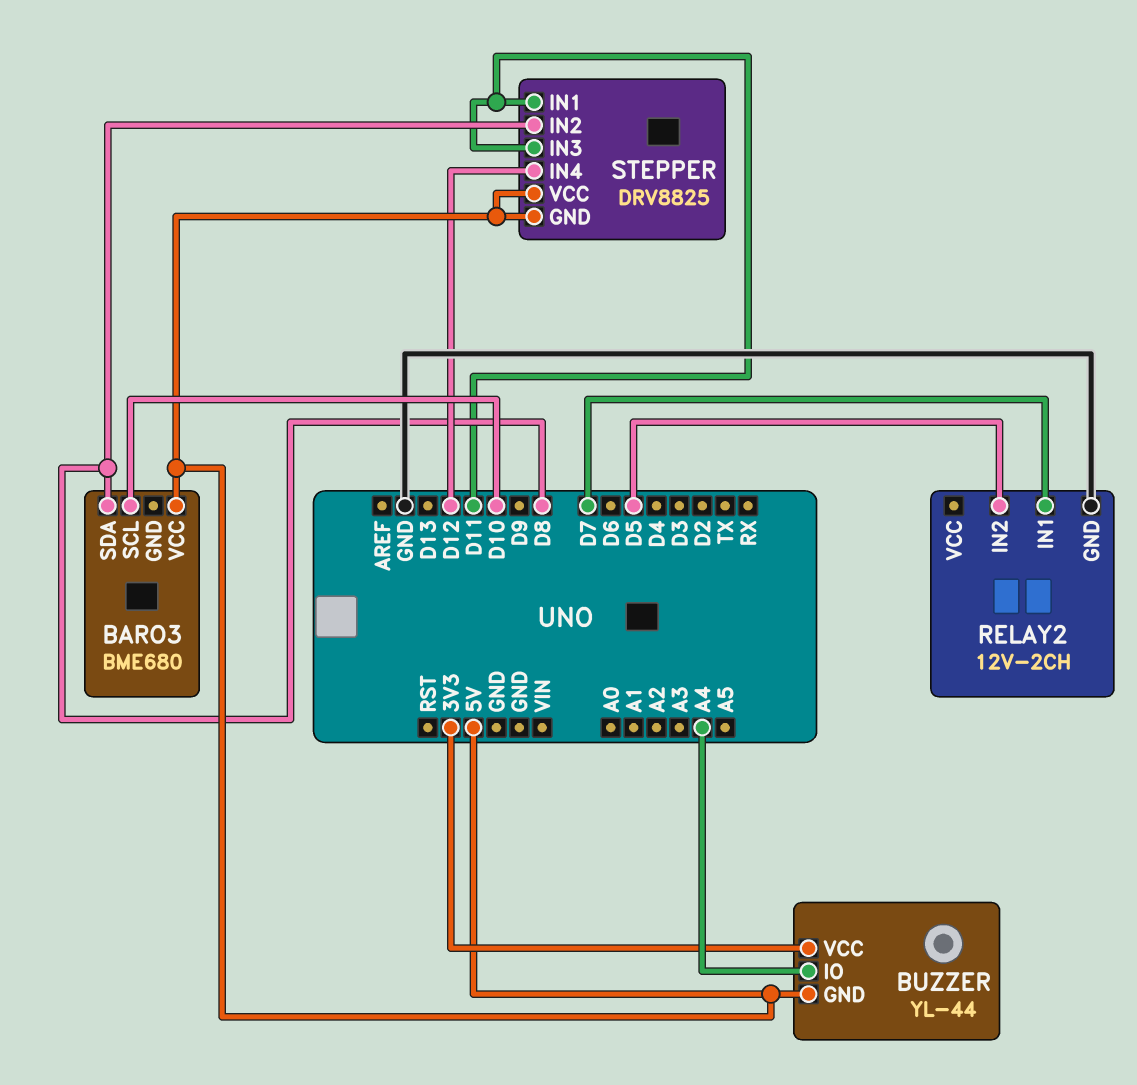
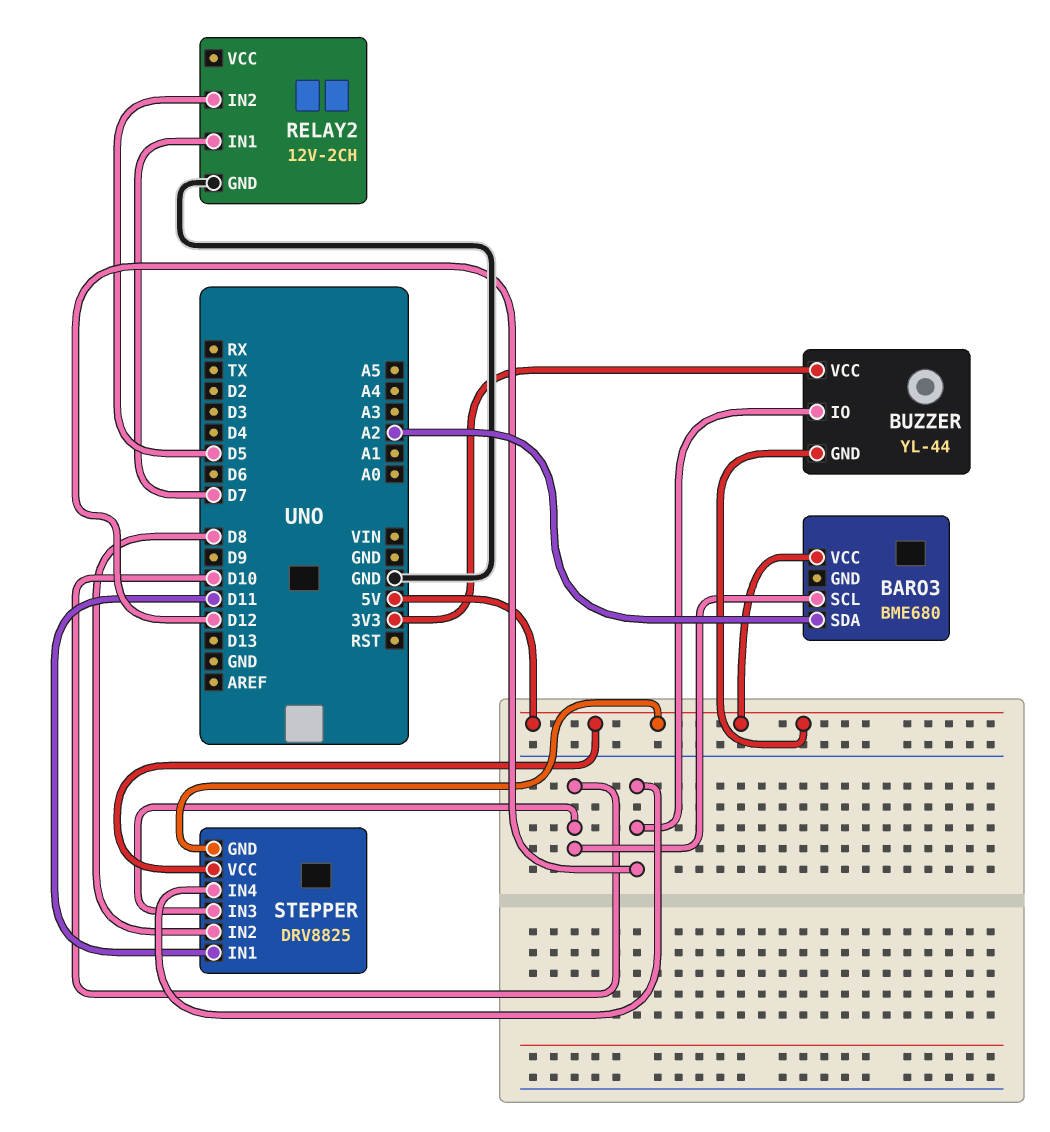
BARO3 pin SDA: D8 -> A2
BUZZER pin IO: A4 -> D12
STEPPER pin IN3: D11 -> D10

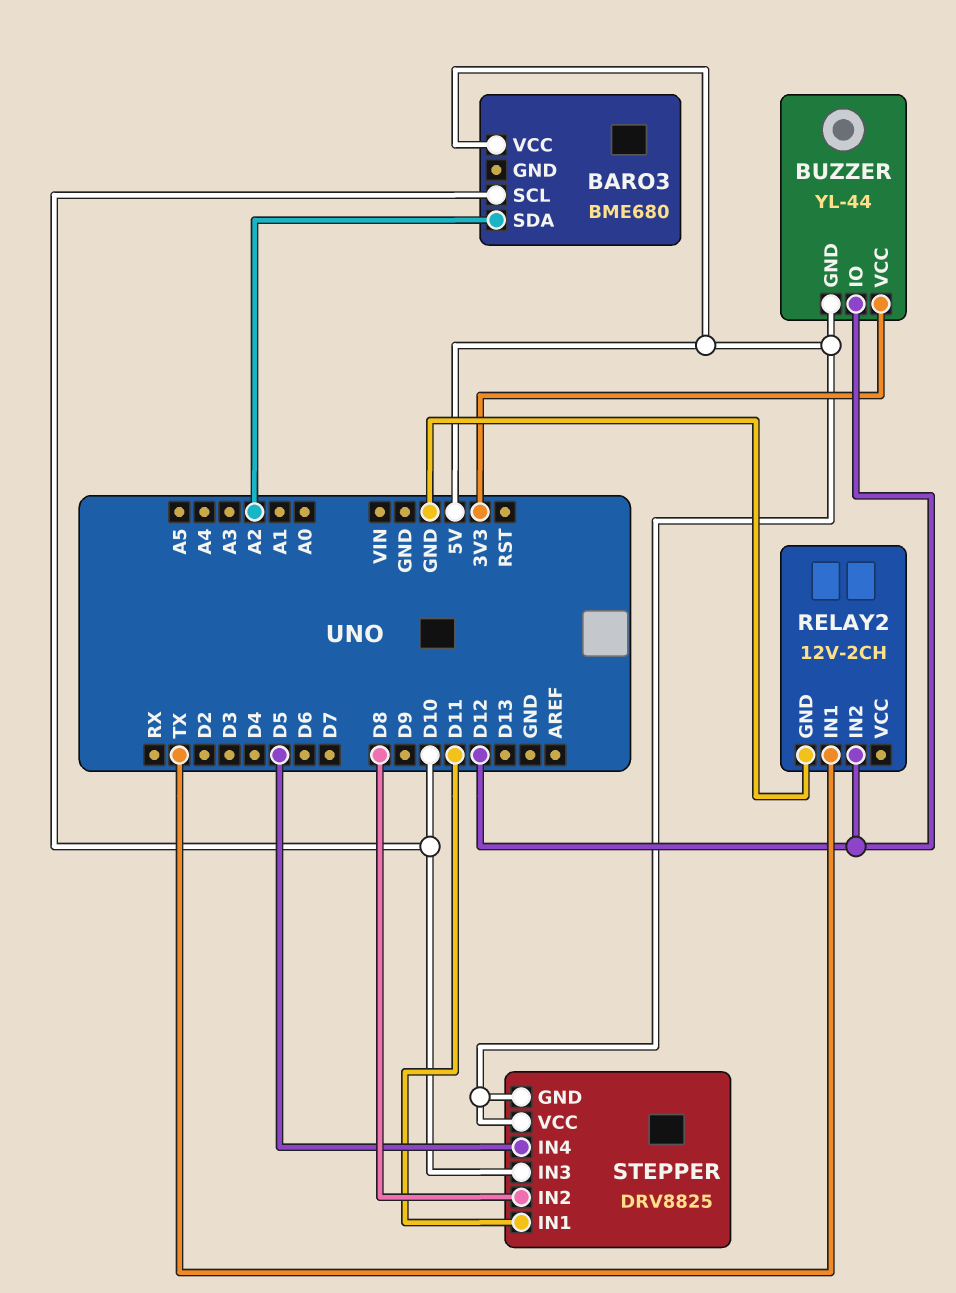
RELAY2 pin IN1: D7 -> TX
RELAY2 pin IN2: D5 -> D12
STEPPER pin IN4: D12 -> D5

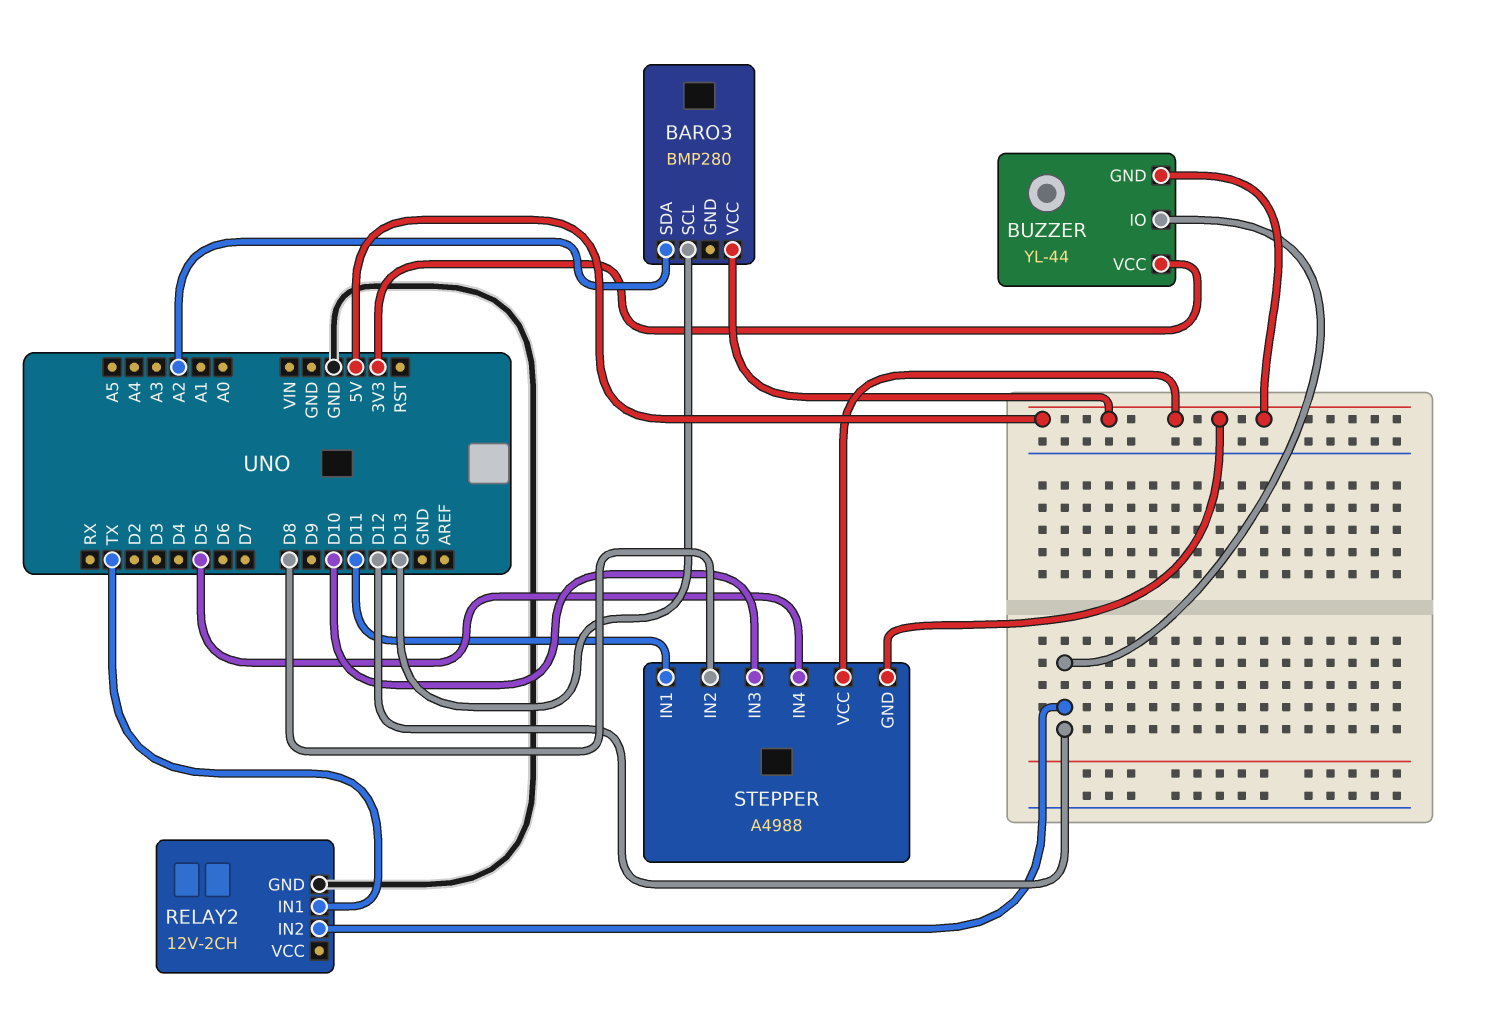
BARO3: BME680 -> BMP280
BARO3 pin SCL: D10 -> D13
STEPPER: DRV8825 -> A4988

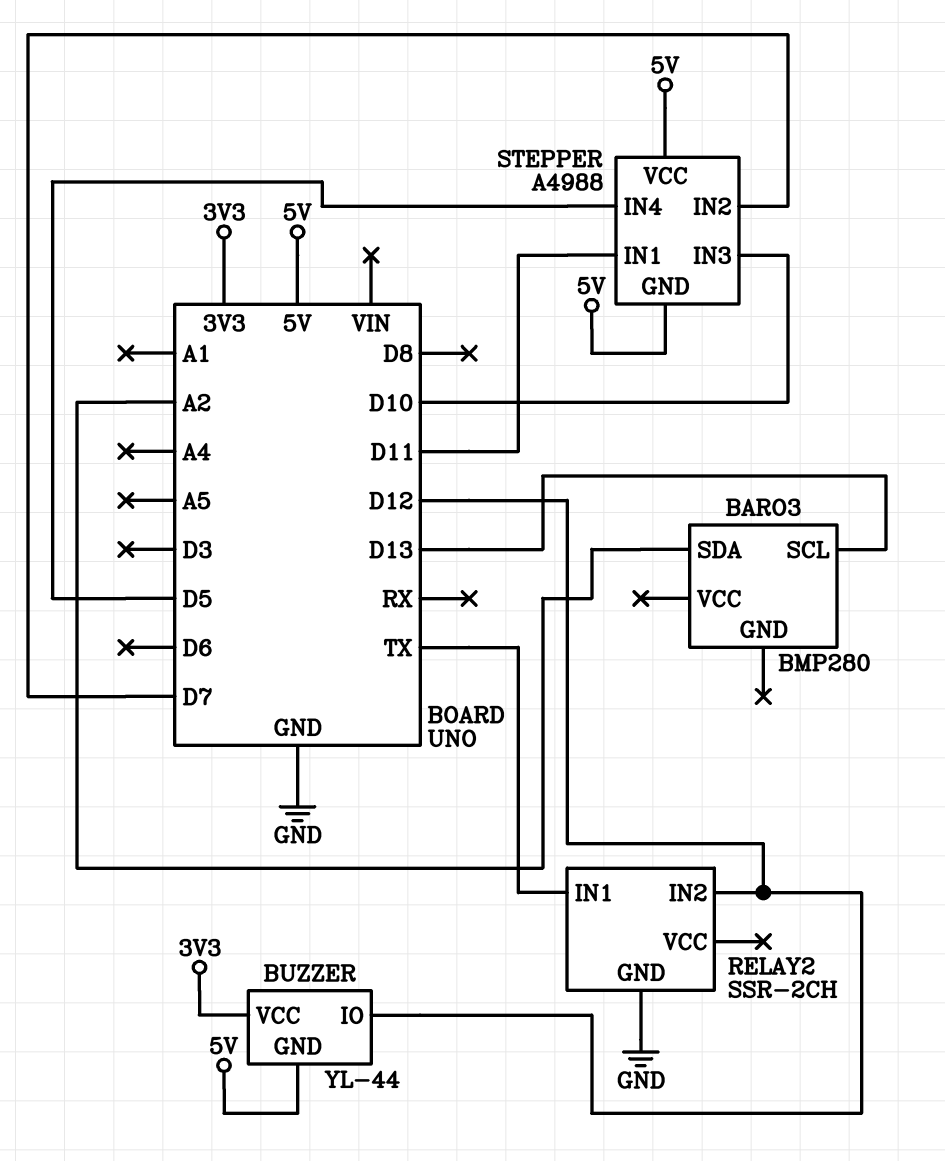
BARO3 pin VCC: 5V -> none
RELAY2: 12V-2CH -> SSR-2CH
STEPPER pin IN2: D8 -> D7

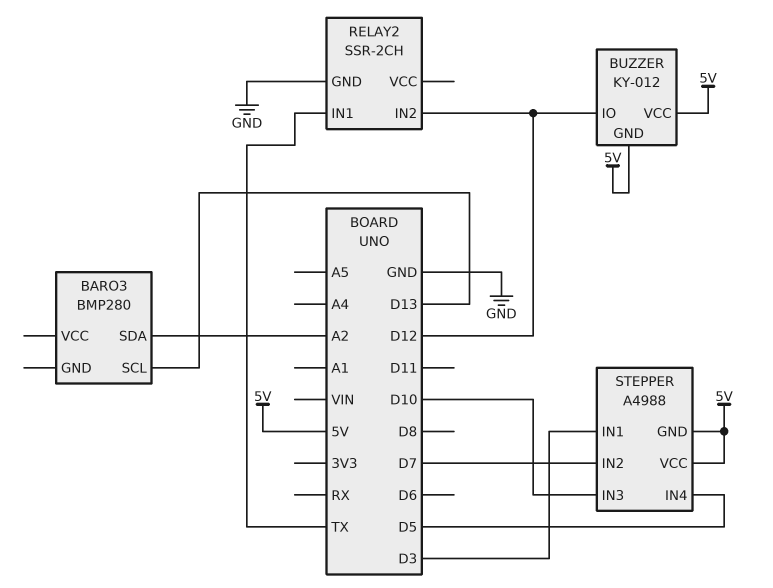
BUZZER: YL-44 -> KY-012
BUZZER pin VCC: 3V3 -> 5V
STEPPER pin IN1: D11 -> D3

